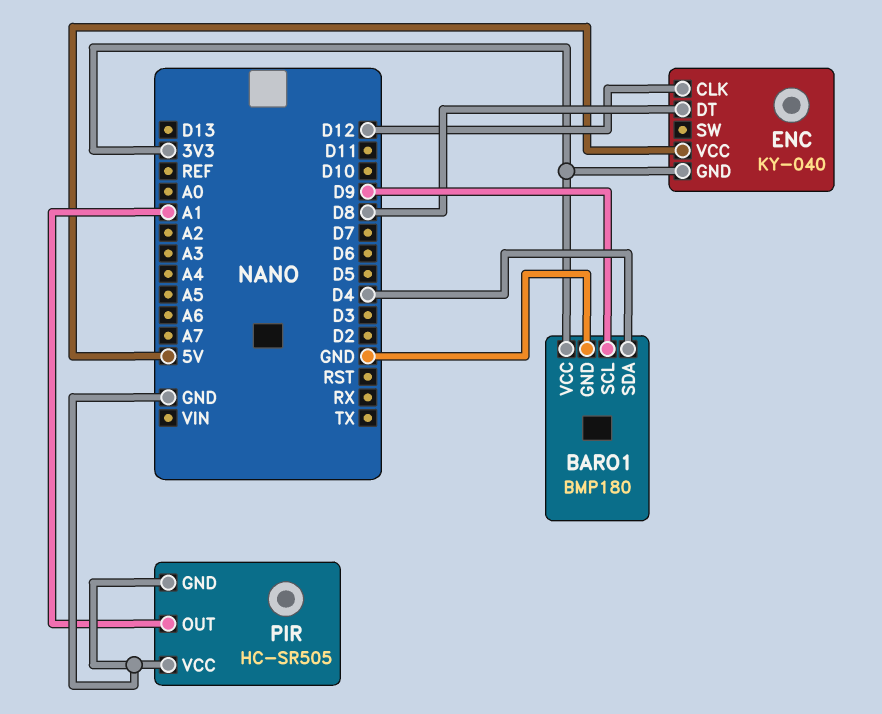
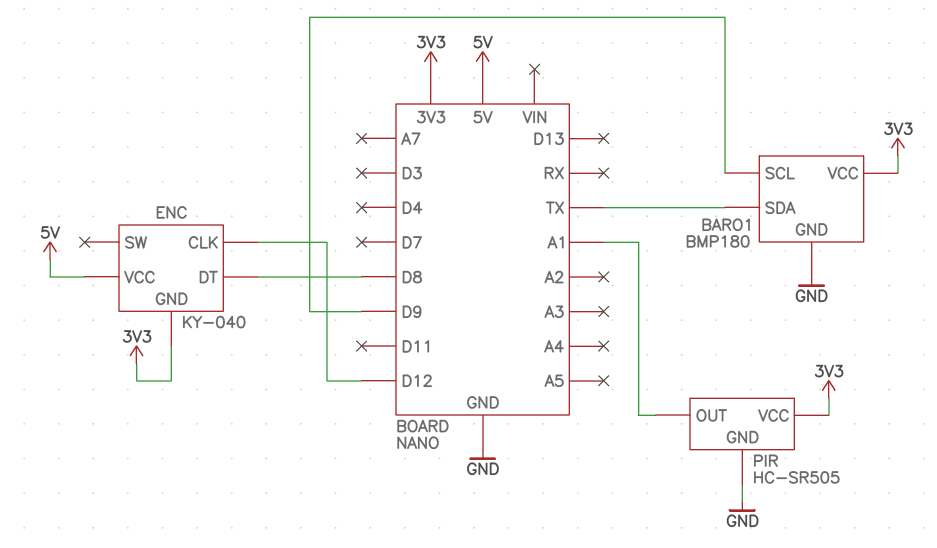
BARO1 pin SDA: D4 -> TX
PIR pin VCC: GND -> 3V3

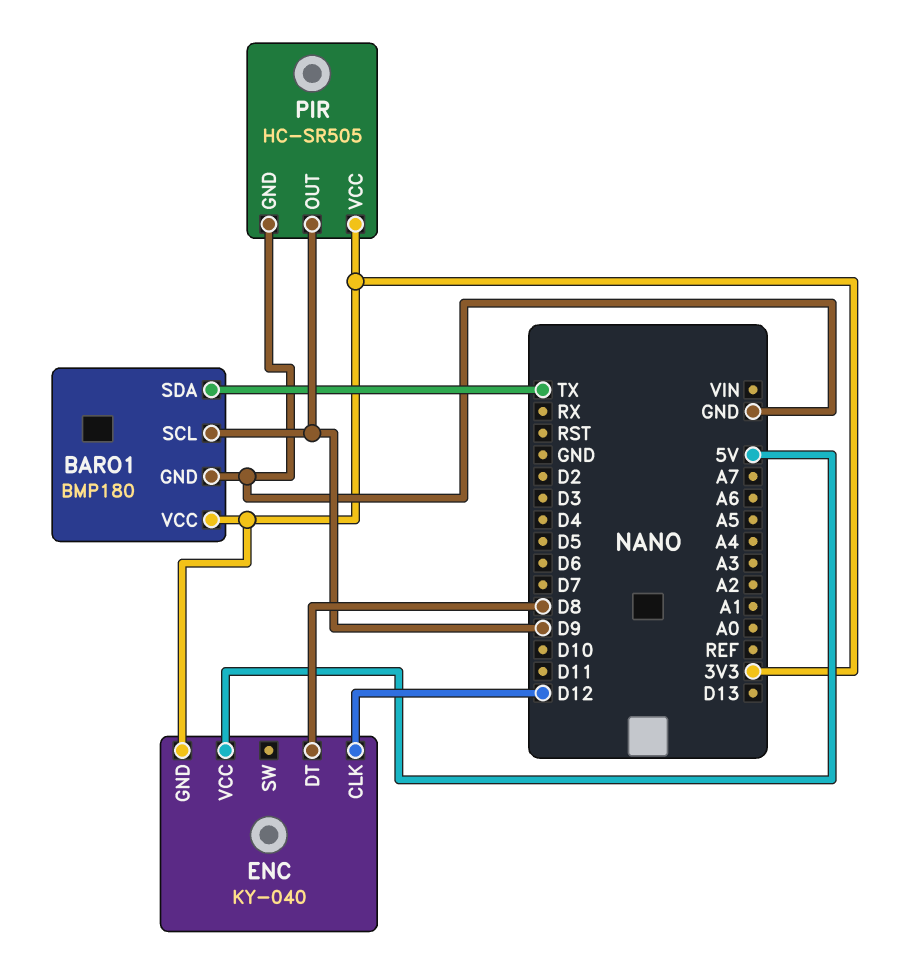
PIR pin OUT: A1 -> D9

